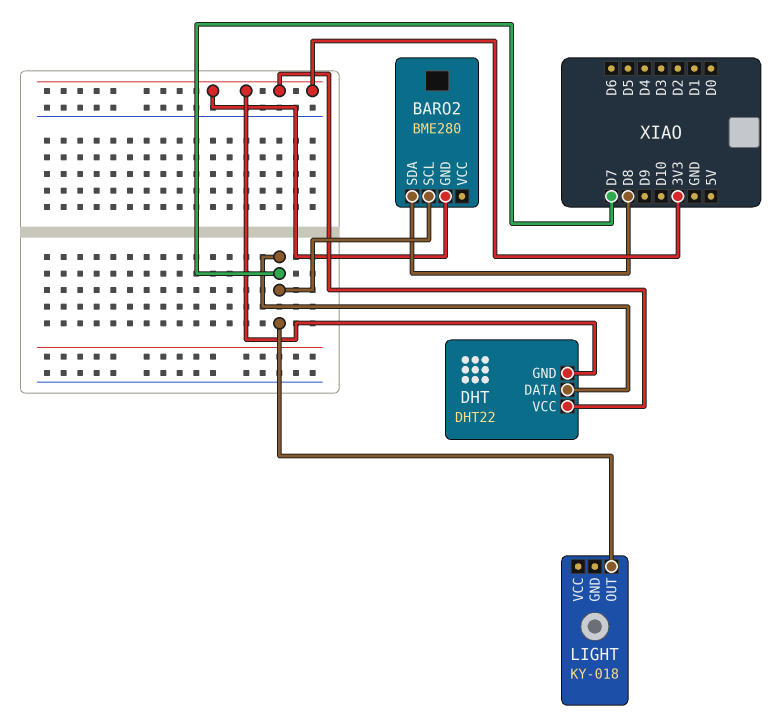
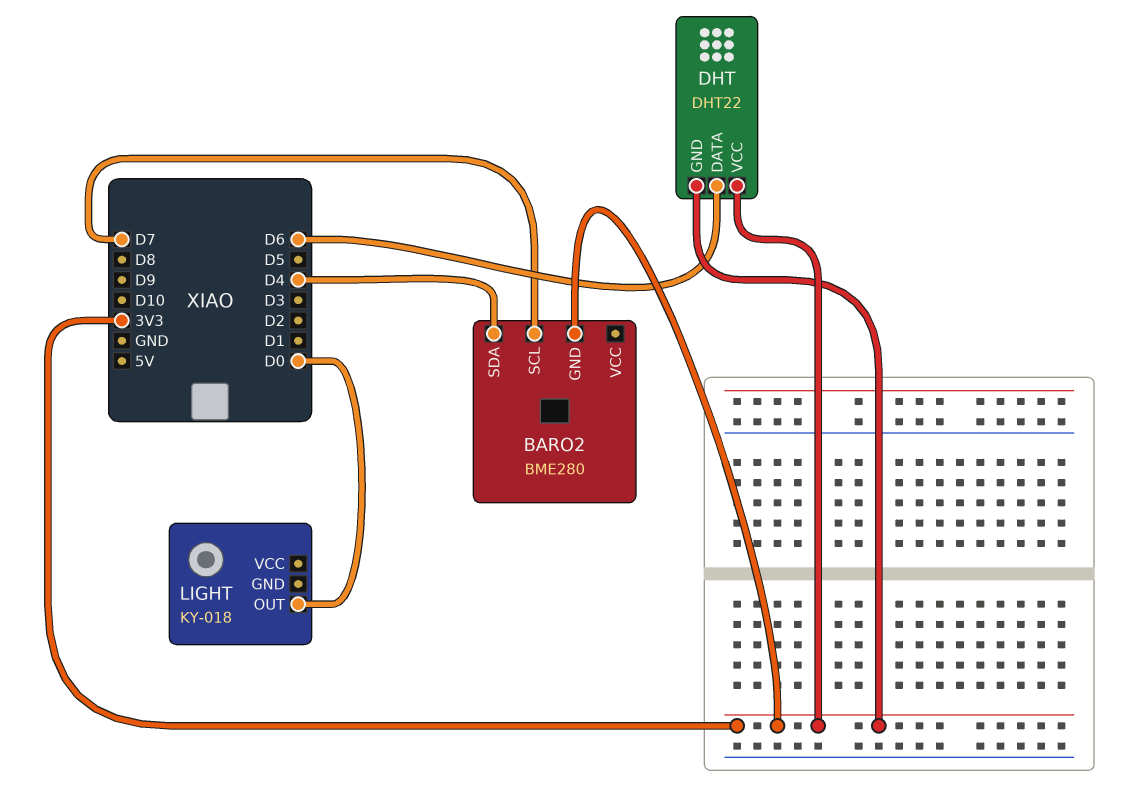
BARO2 pin SDA: D8 -> D4
DHT pin DATA: D7 -> D6
LIGHT pin OUT: D7 -> D0

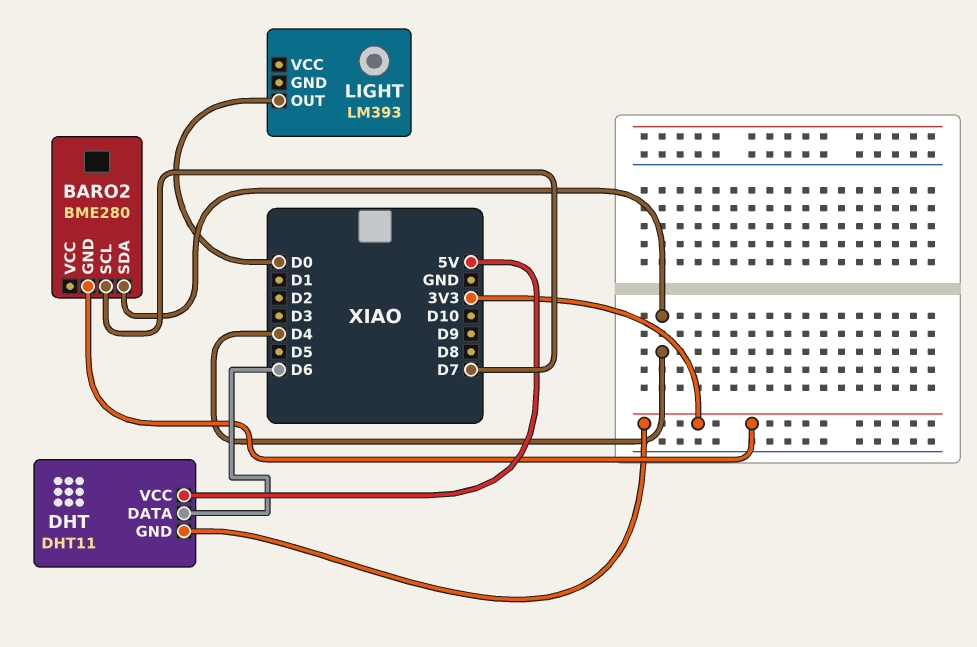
DHT: DHT22 -> DHT11
DHT pin VCC: 3V3 -> 5V
LIGHT: KY-018 -> LM393

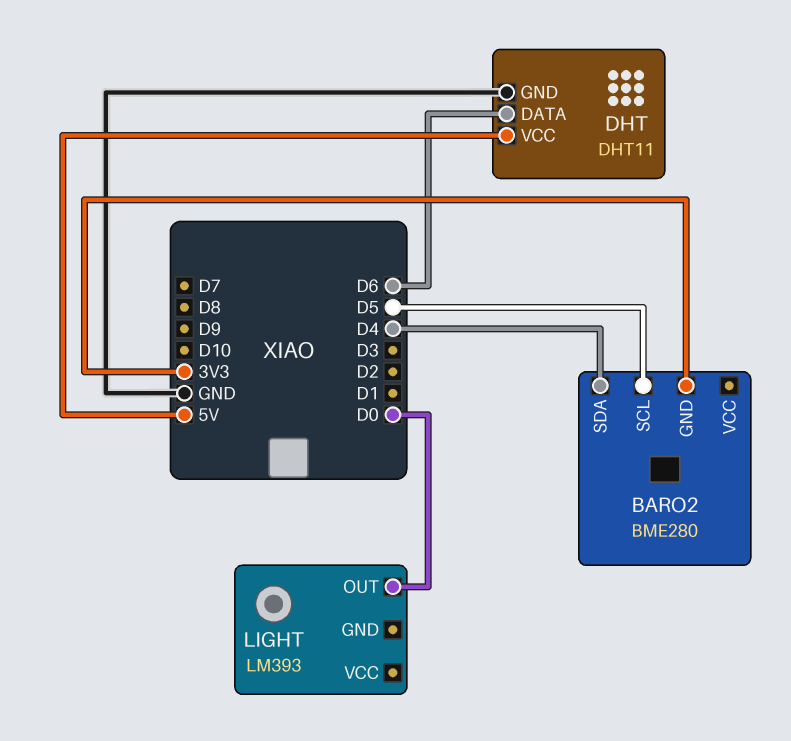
BARO2 pin SCL: D7 -> D5
DHT pin GND: 3V3 -> GND

